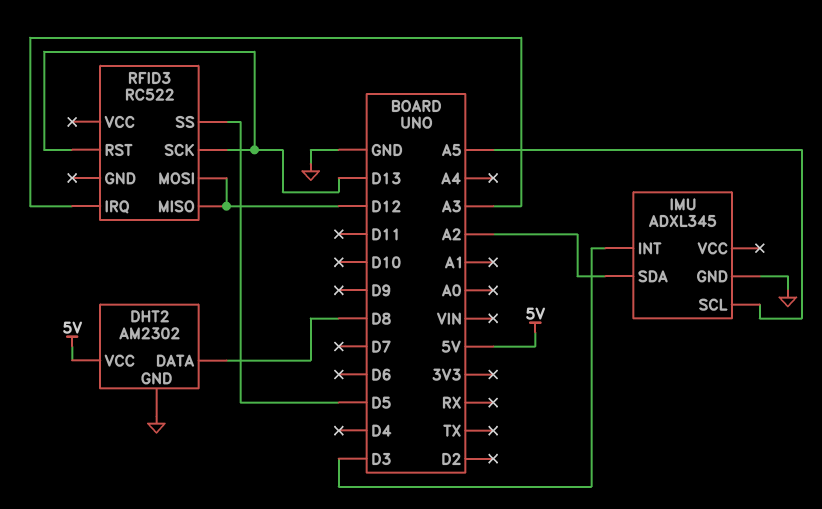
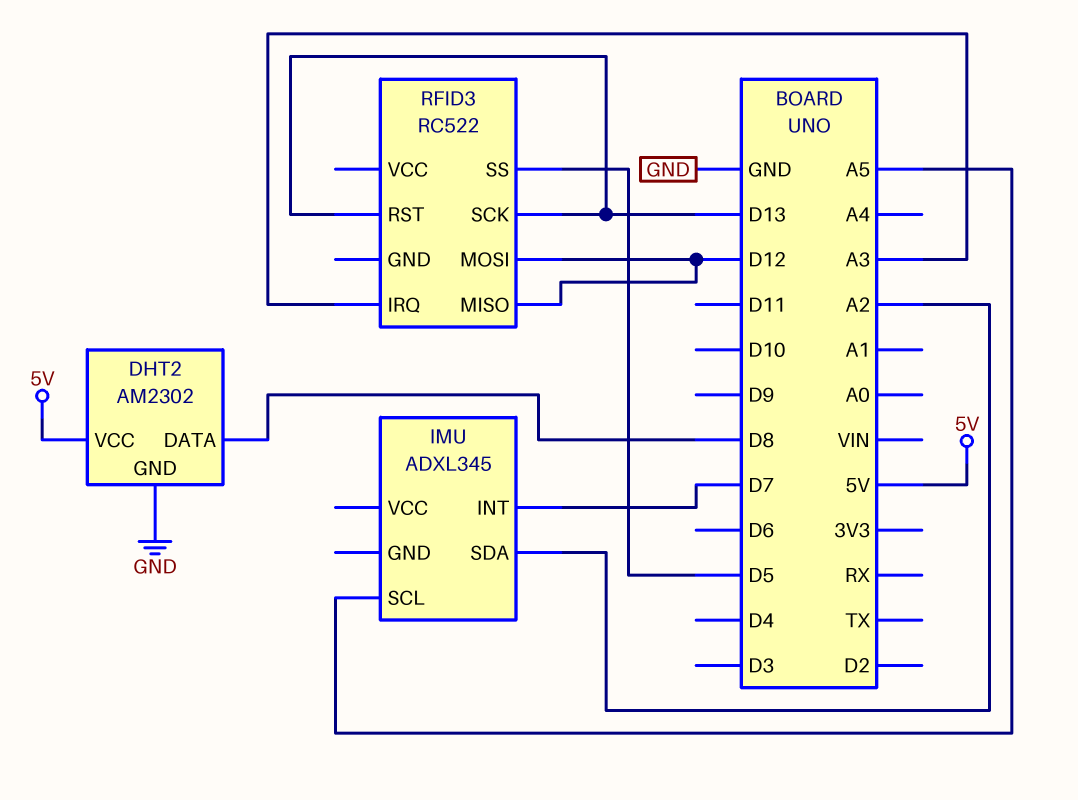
IMU pin GND: GND -> none
IMU pin INT: D3 -> D7

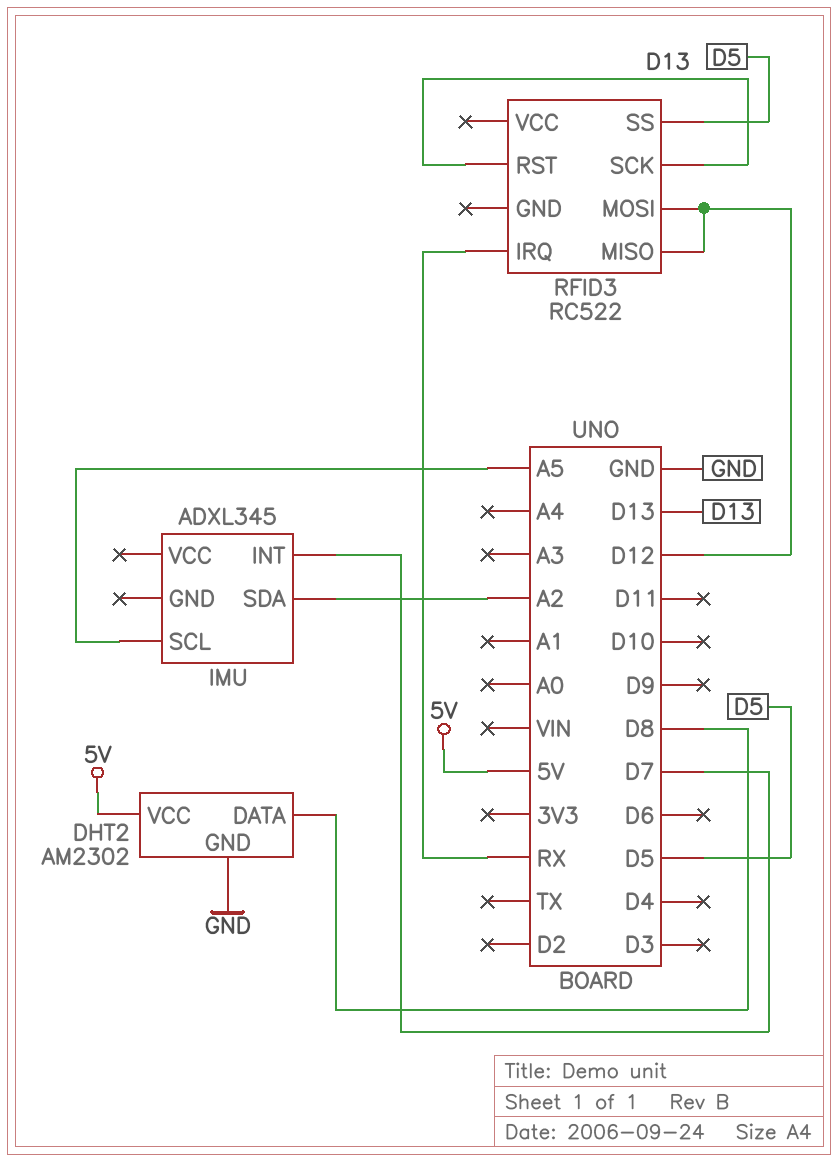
RFID3 pin IRQ: A3 -> RX

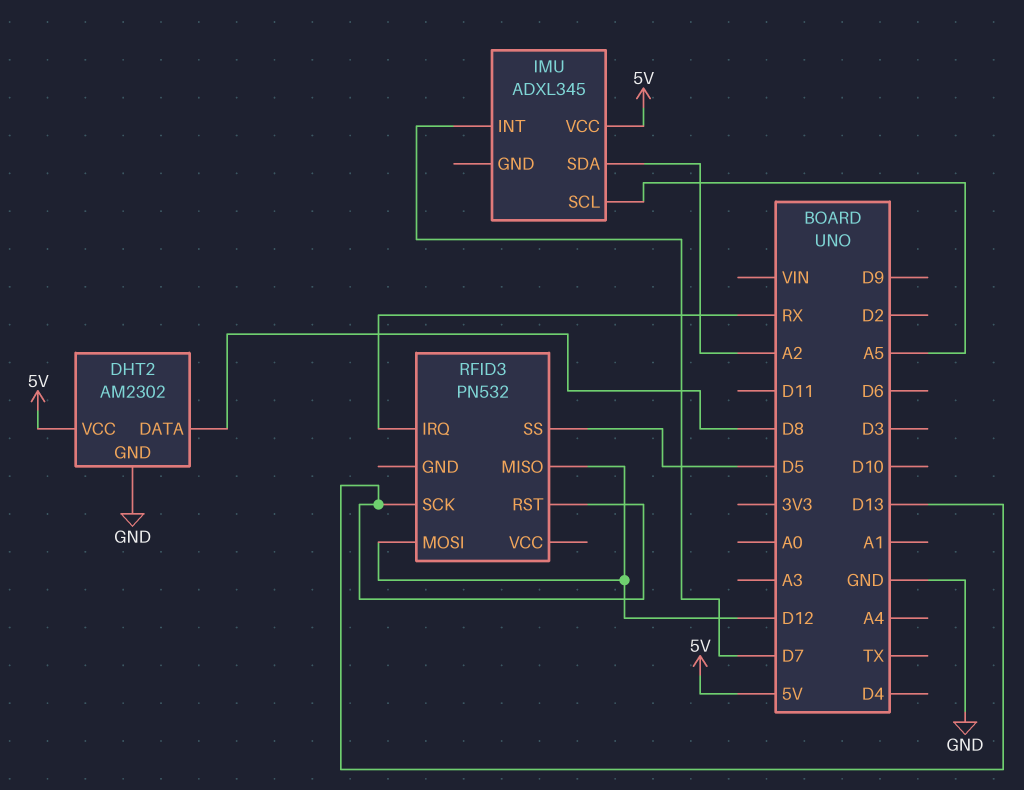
IMU pin VCC: none -> 5V
RFID3: RC522 -> PN532

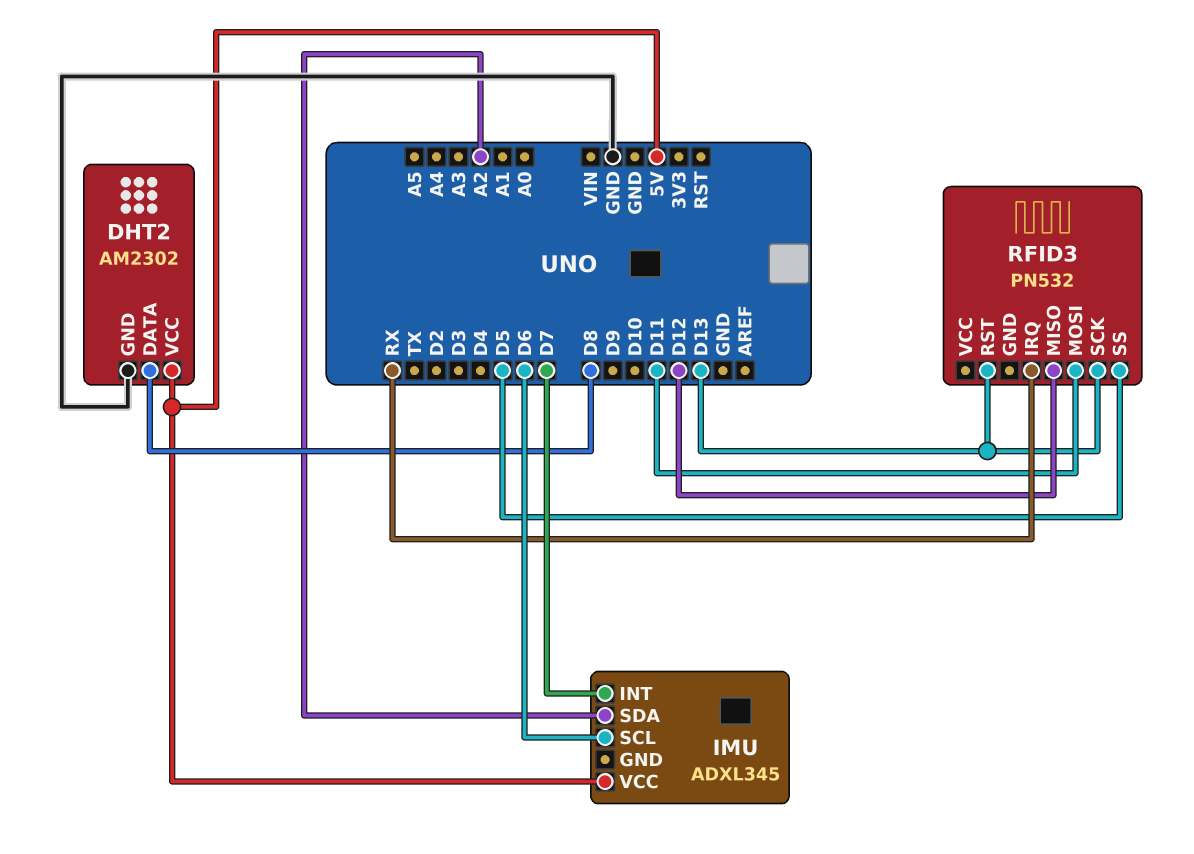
IMU pin SCL: A5 -> D6
RFID3 pin MOSI: D12 -> D11

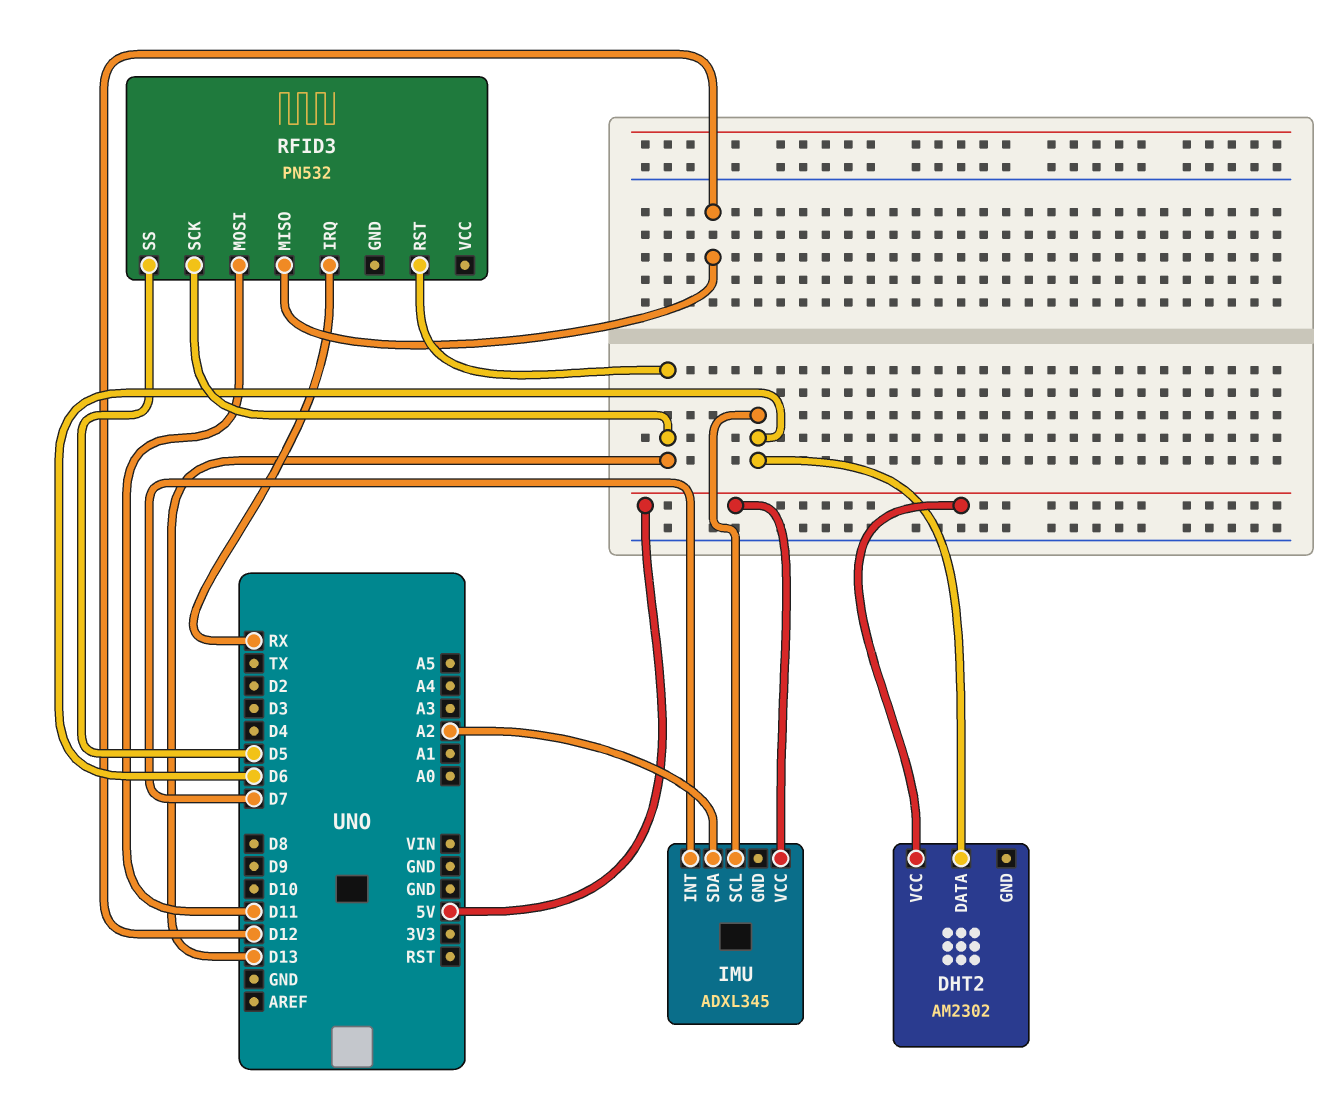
DHT2 pin DATA: D8 -> D6
DHT2 pin GND: GND -> none

